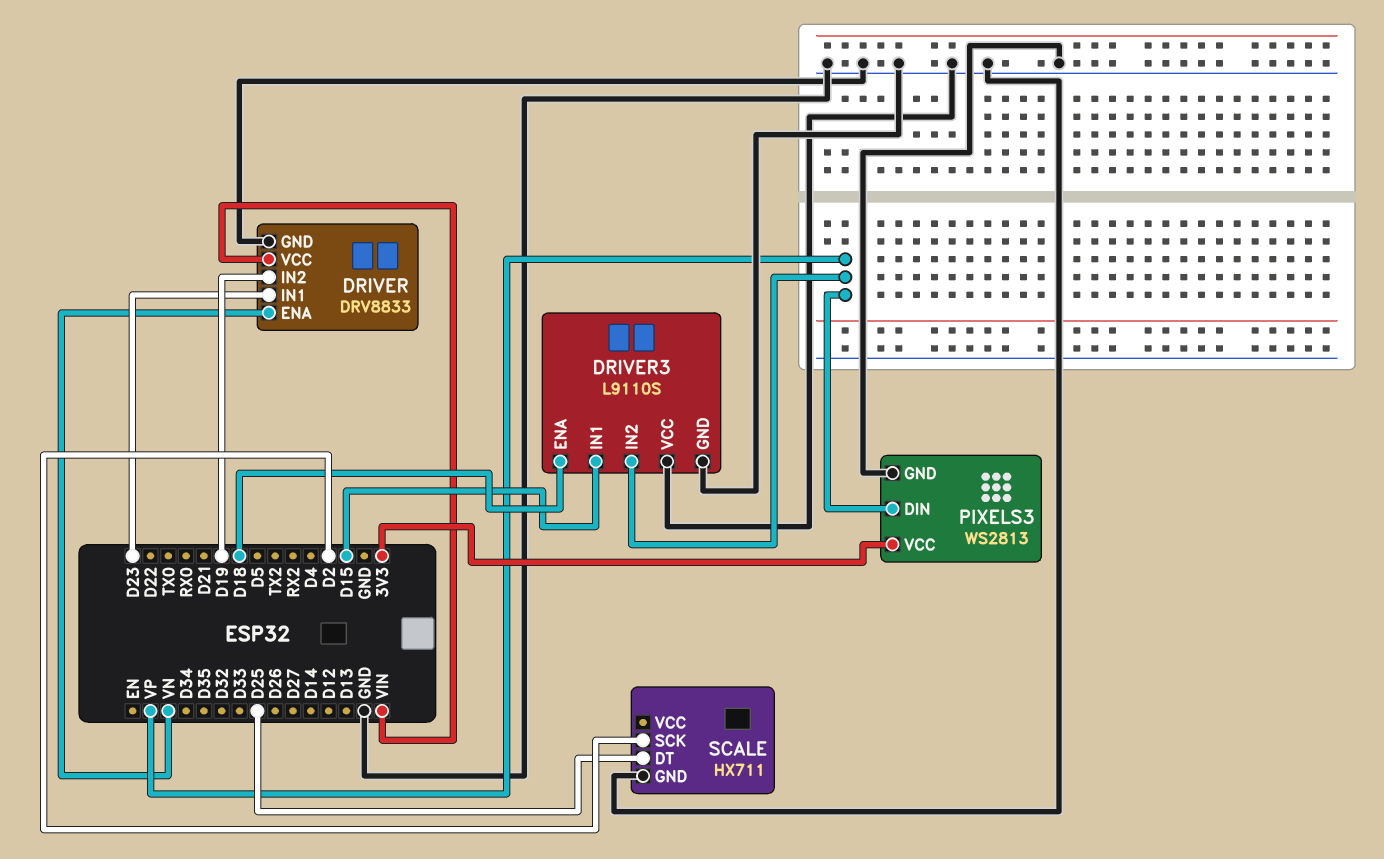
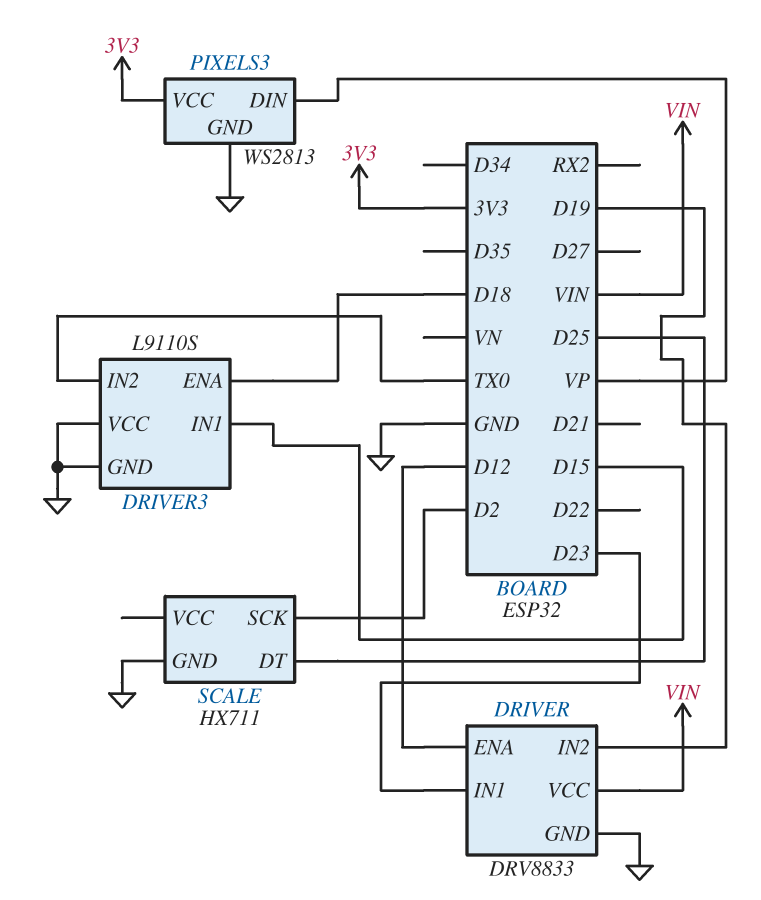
DRIVER pin ENA: VN -> D12
DRIVER3 pin IN2: VP -> TX0

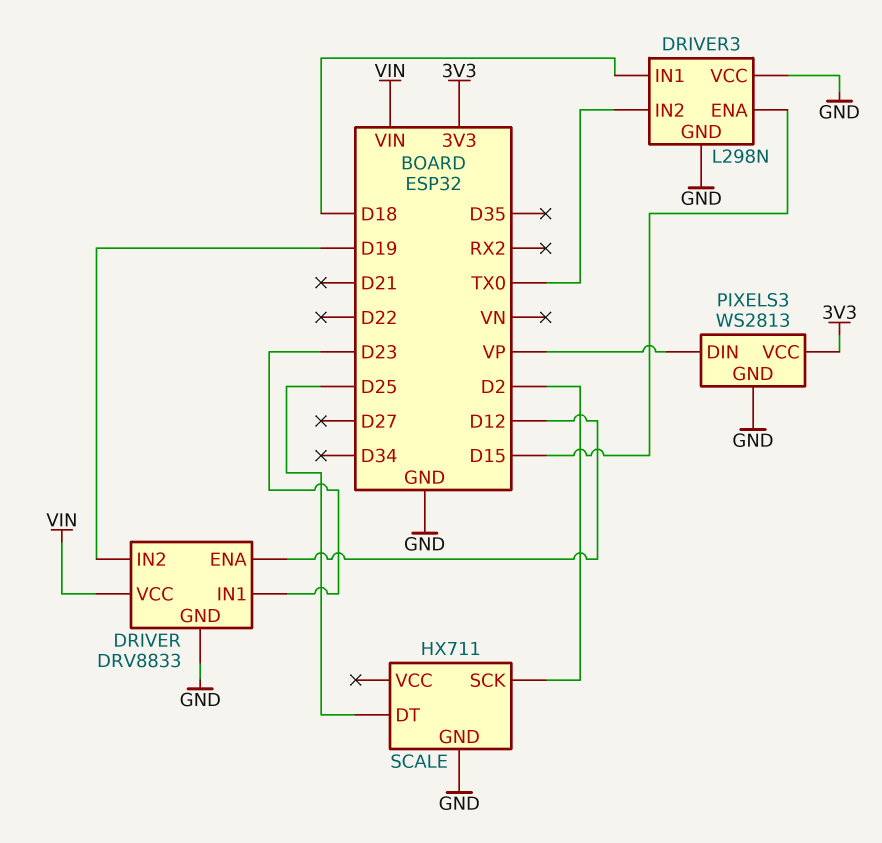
DRIVER3: L9110S -> L298N
DRIVER3 pin ENA: D18 -> D15
DRIVER3 pin IN1: D15 -> D18

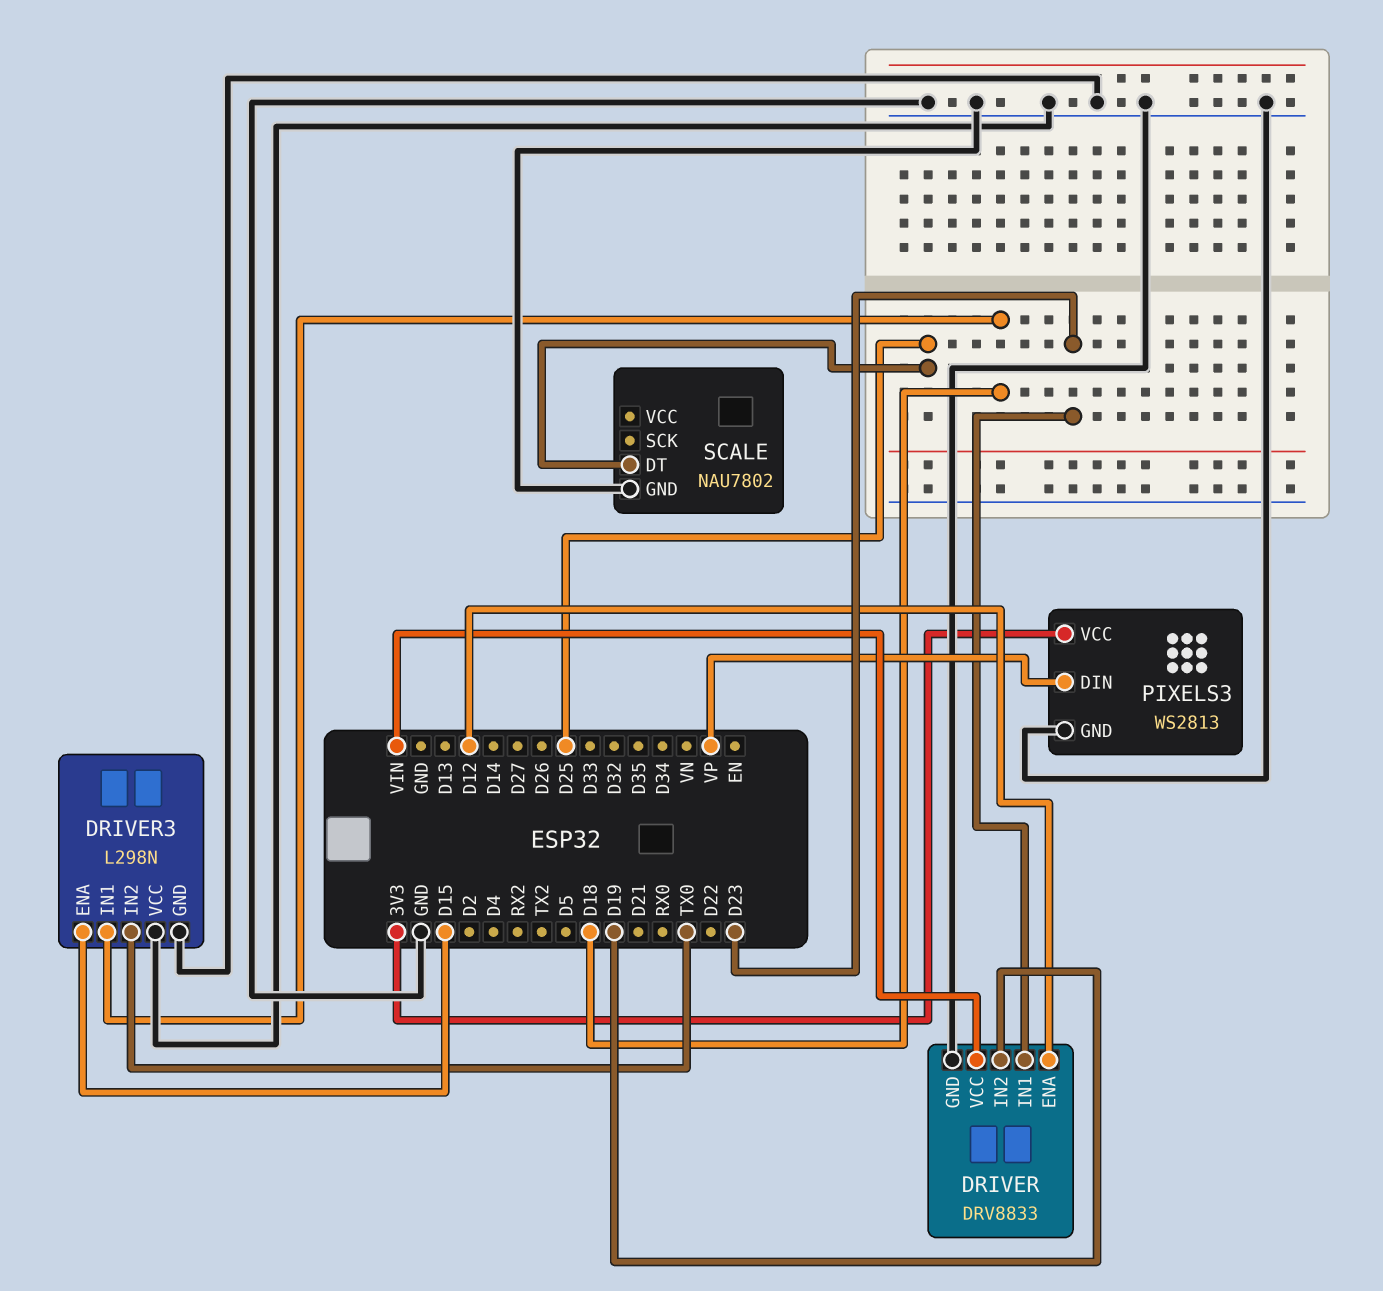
SCALE: HX711 -> NAU7802
SCALE pin SCK: D2 -> none

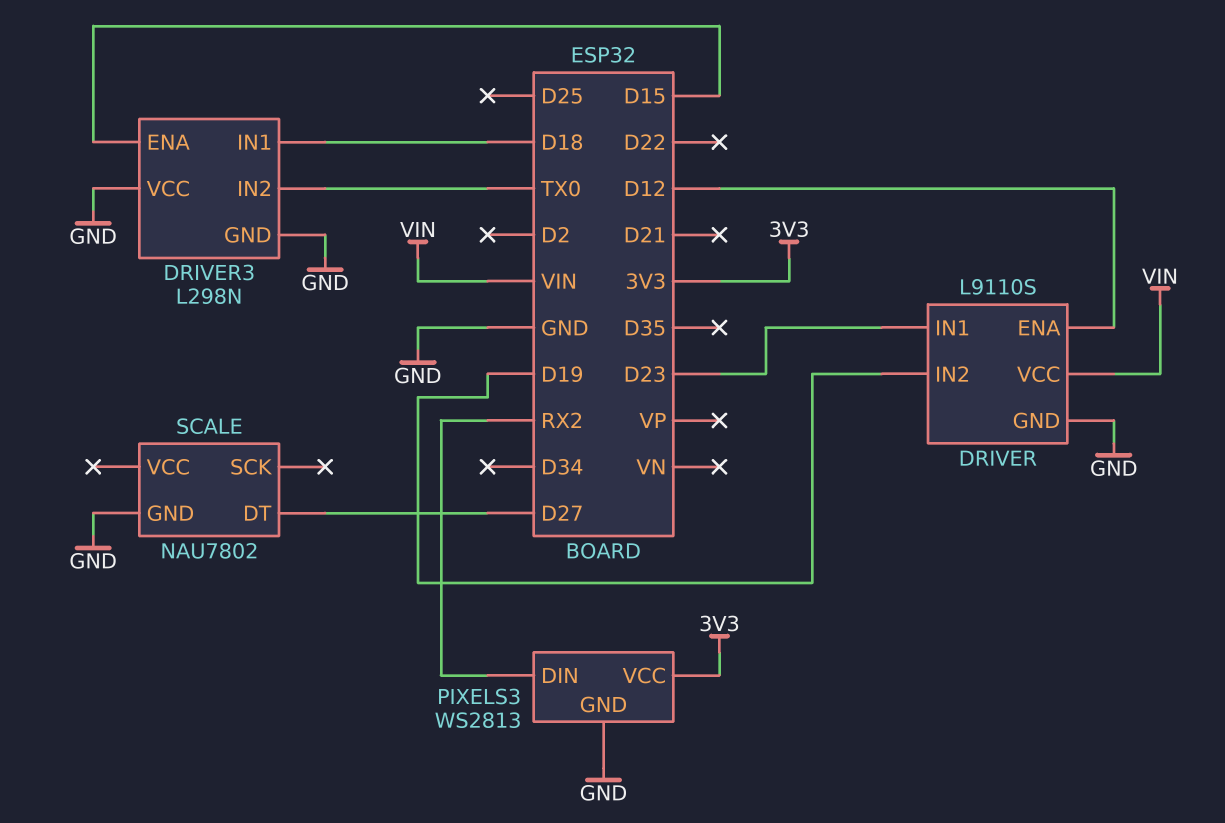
DRIVER: DRV8833 -> L9110S
PIXELS3 pin DIN: VP -> RX2
SCALE pin DT: D25 -> D27

